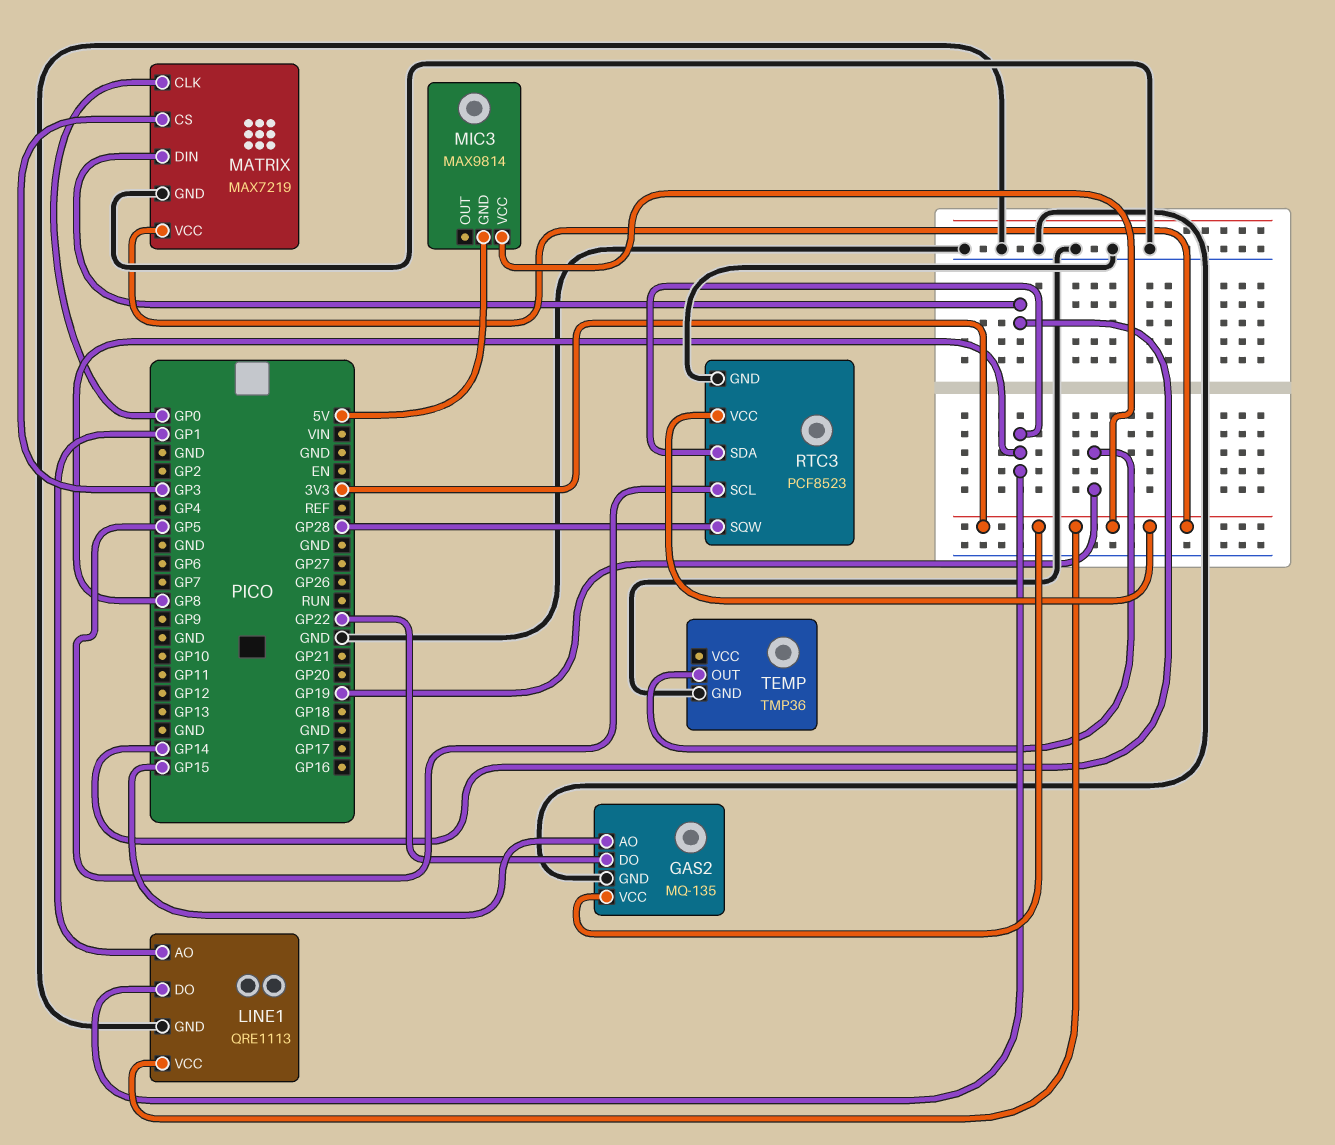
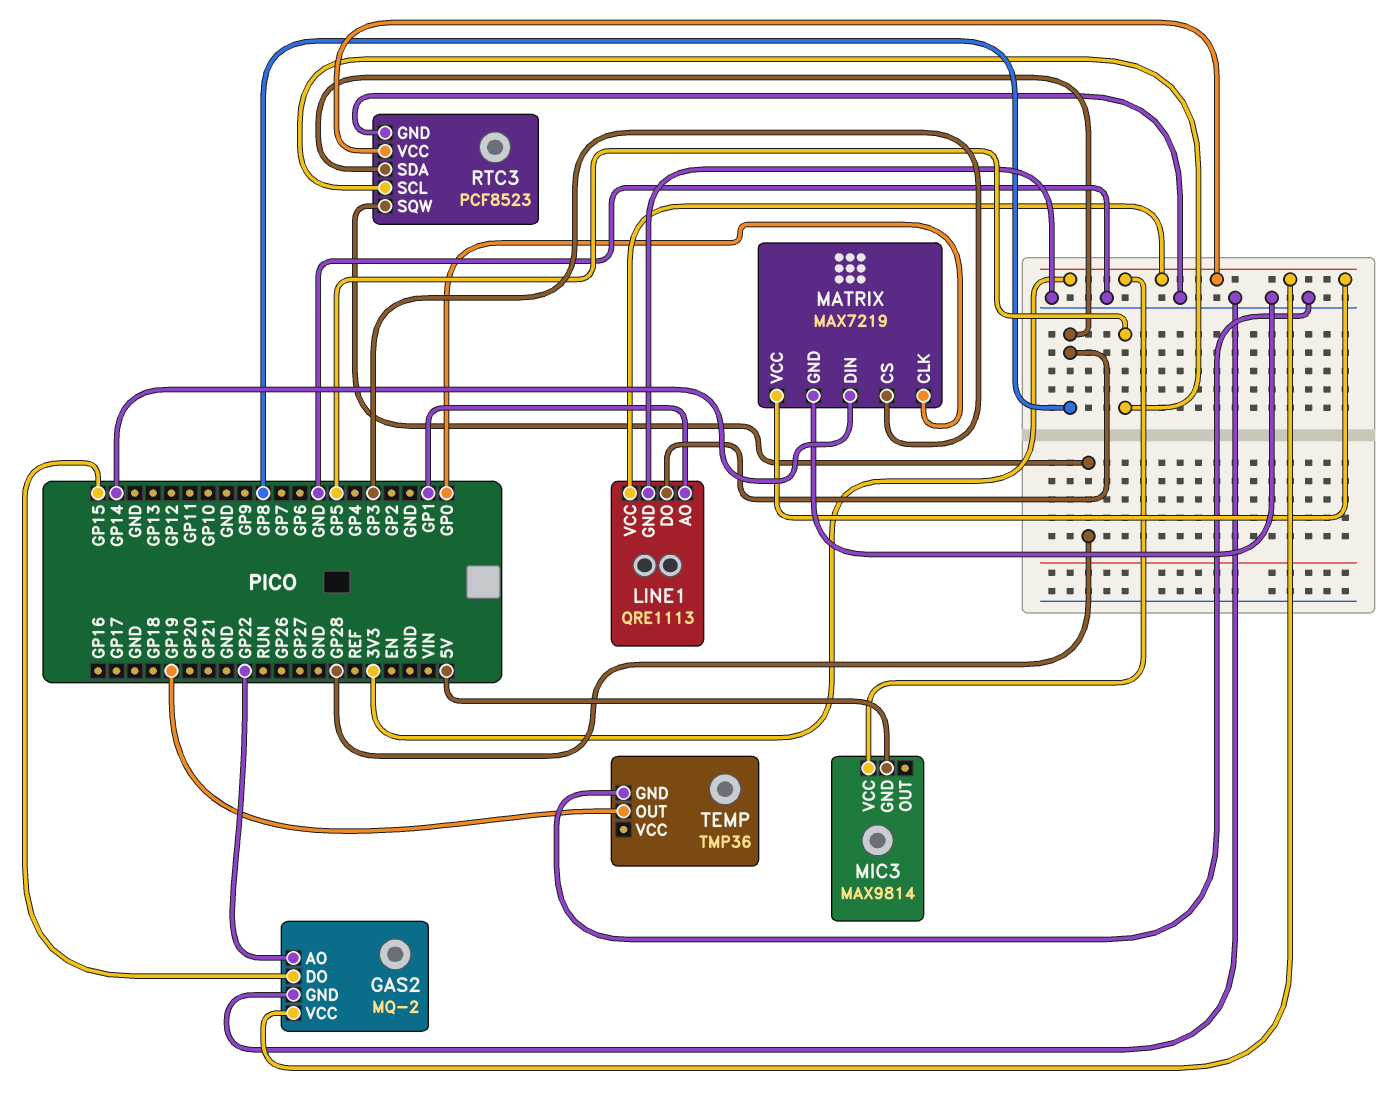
GAS2: MQ-135 -> MQ-2
GAS2 pin AO: GP15 -> GP22
GAS2 pin DO: GP22 -> GP15

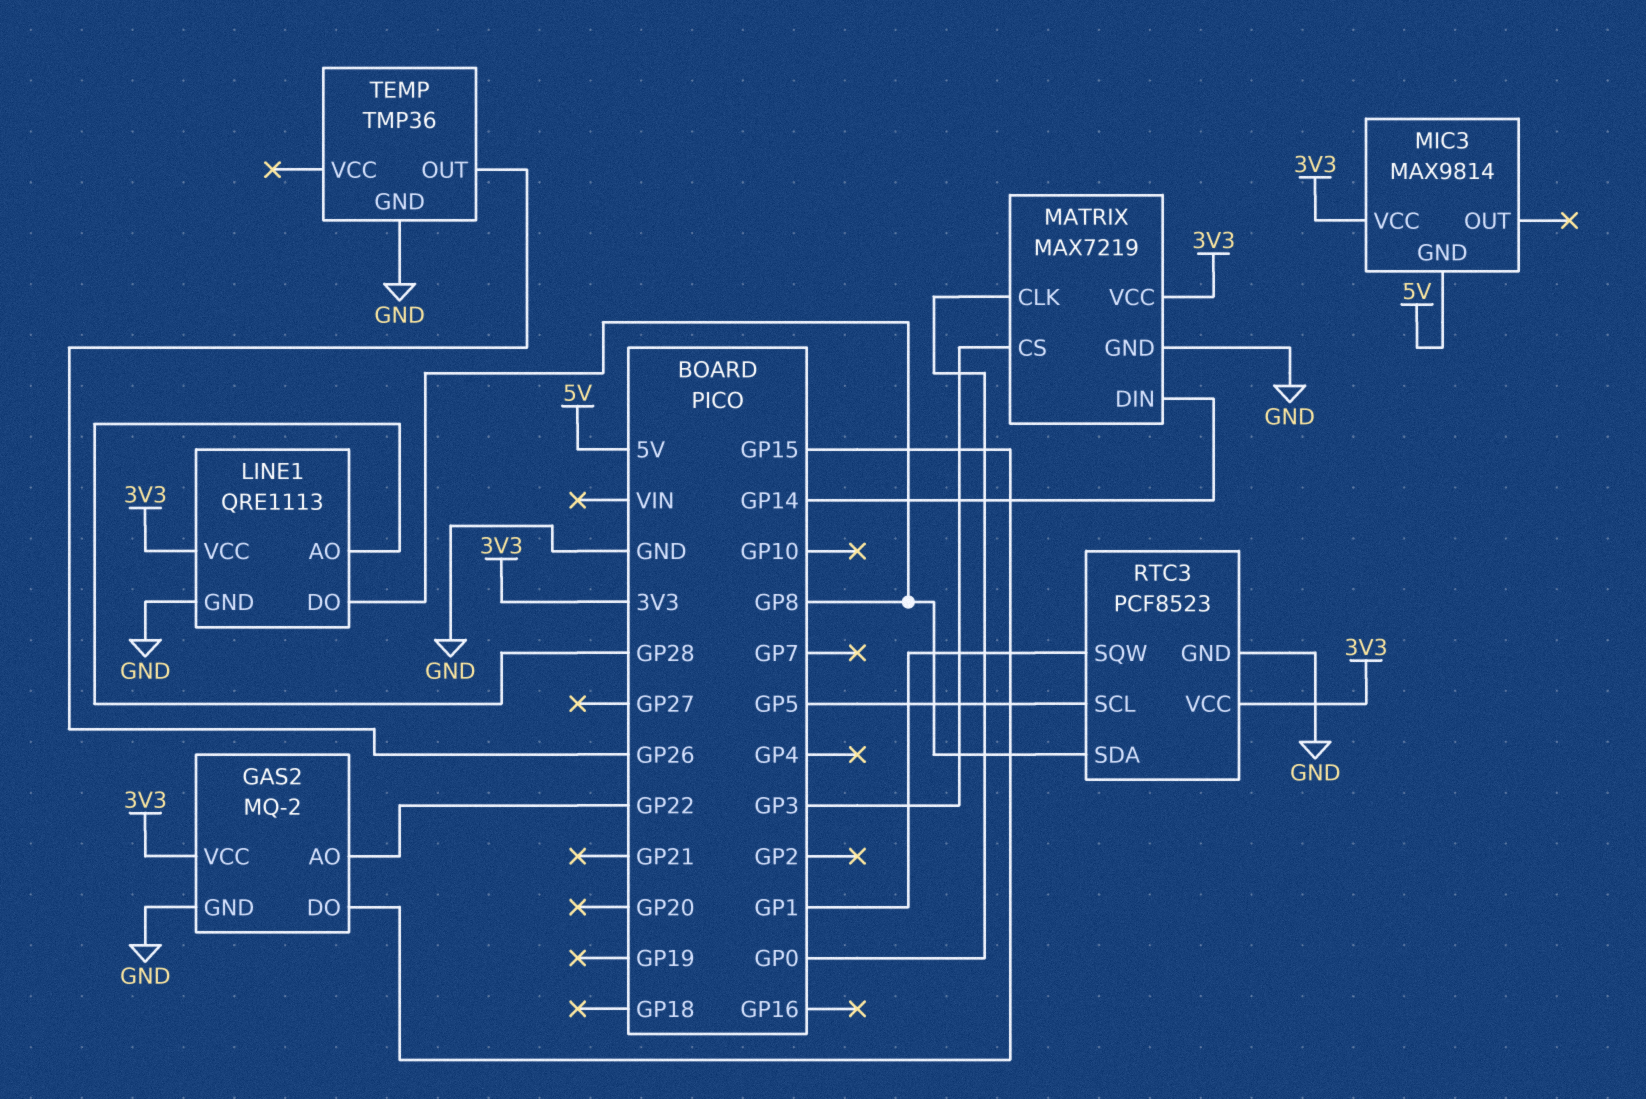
LINE1 pin AO: GP1 -> GP28
RTC3 pin SQW: GP28 -> GP1
TEMP pin OUT: GP19 -> GP26

